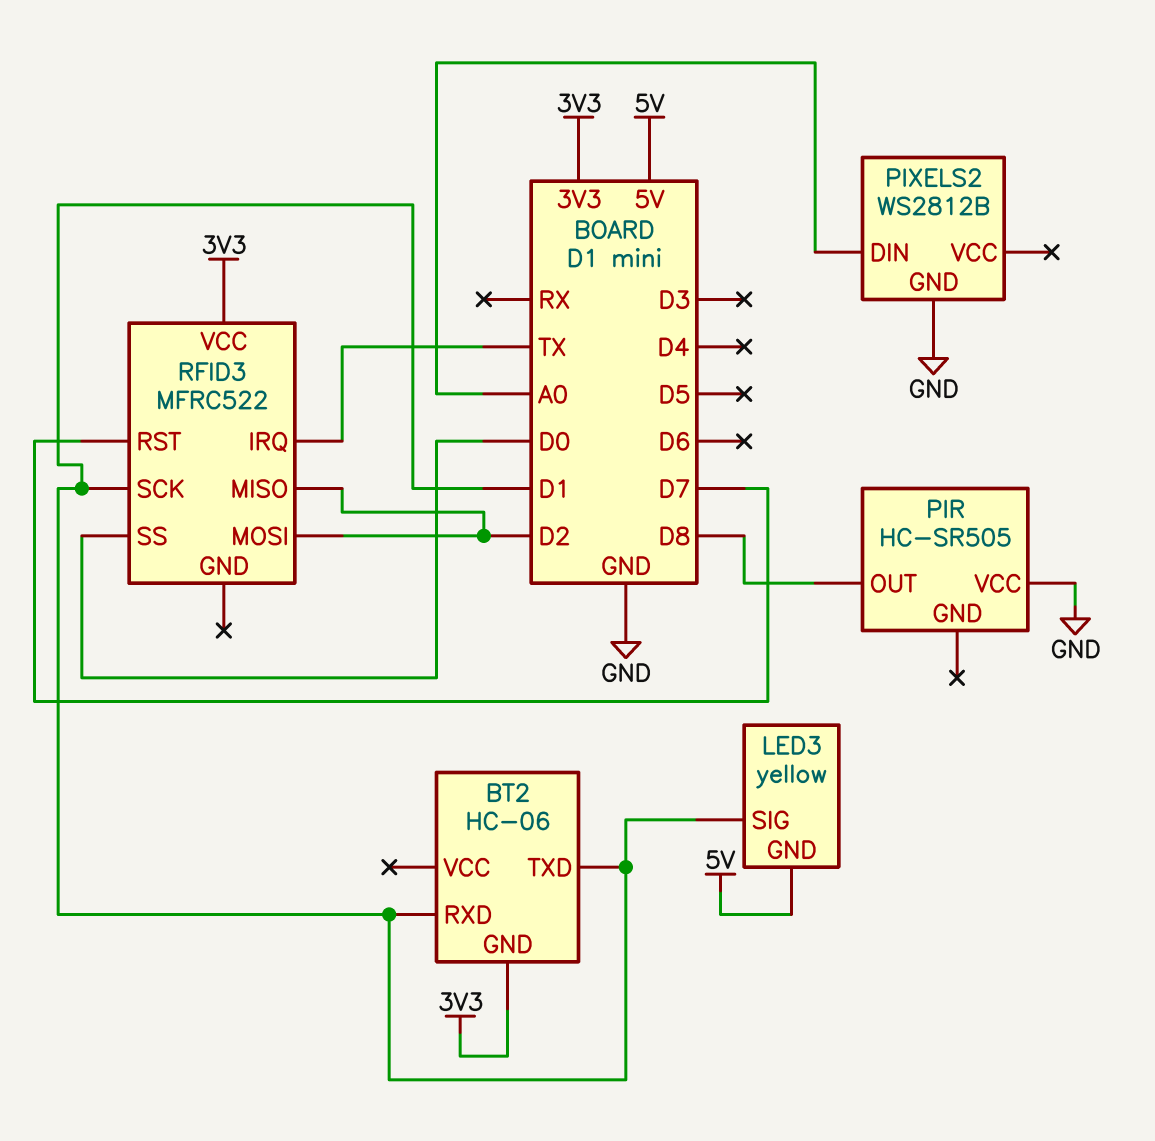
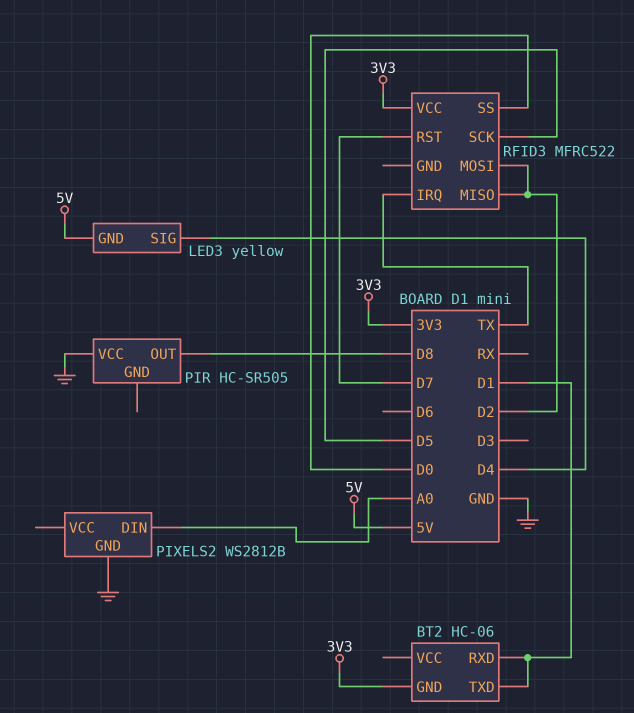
LED3 pin SIG: D1 -> D4
RFID3 pin SCK: D1 -> D5

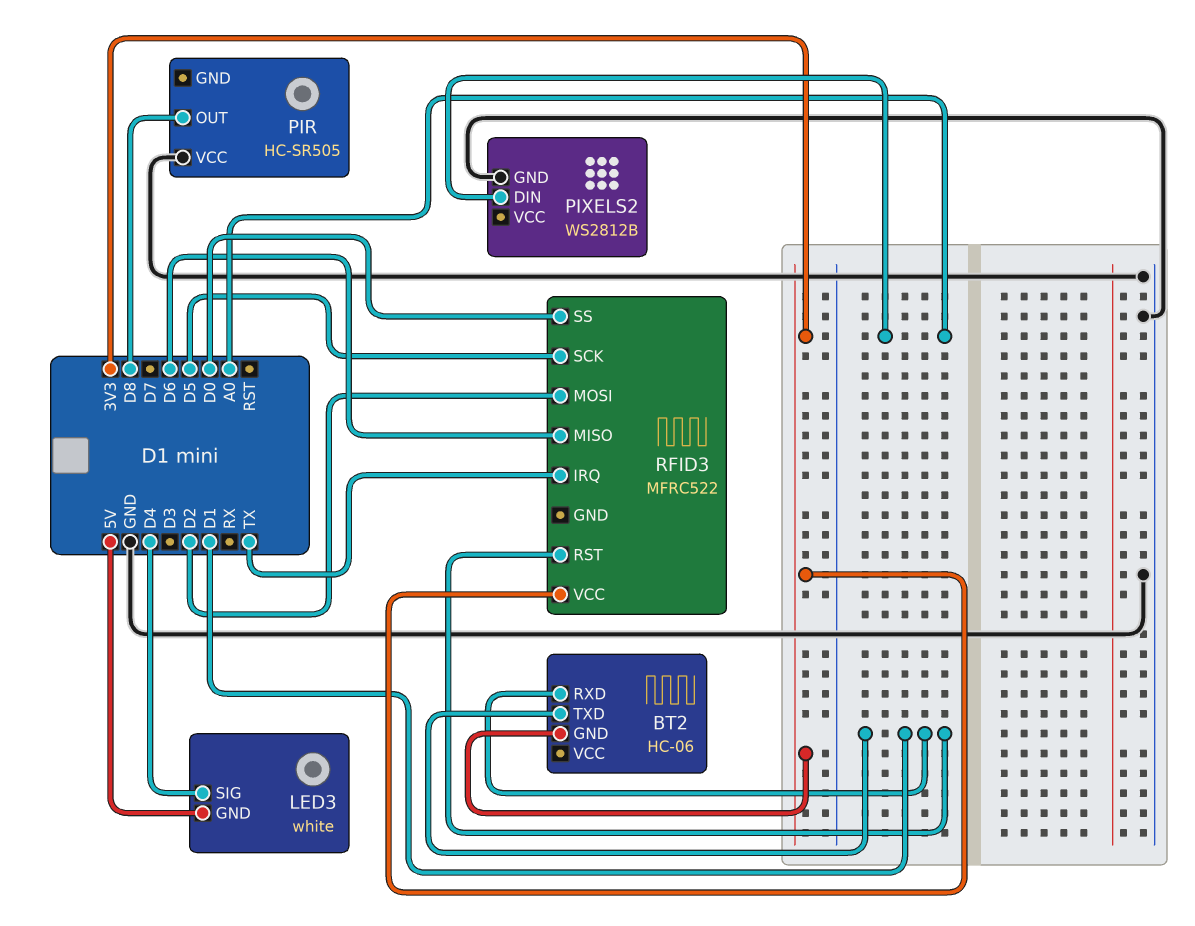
LED3: yellow -> white
RFID3 pin MISO: D2 -> D6
RFID3 pin RST: D7 -> D1

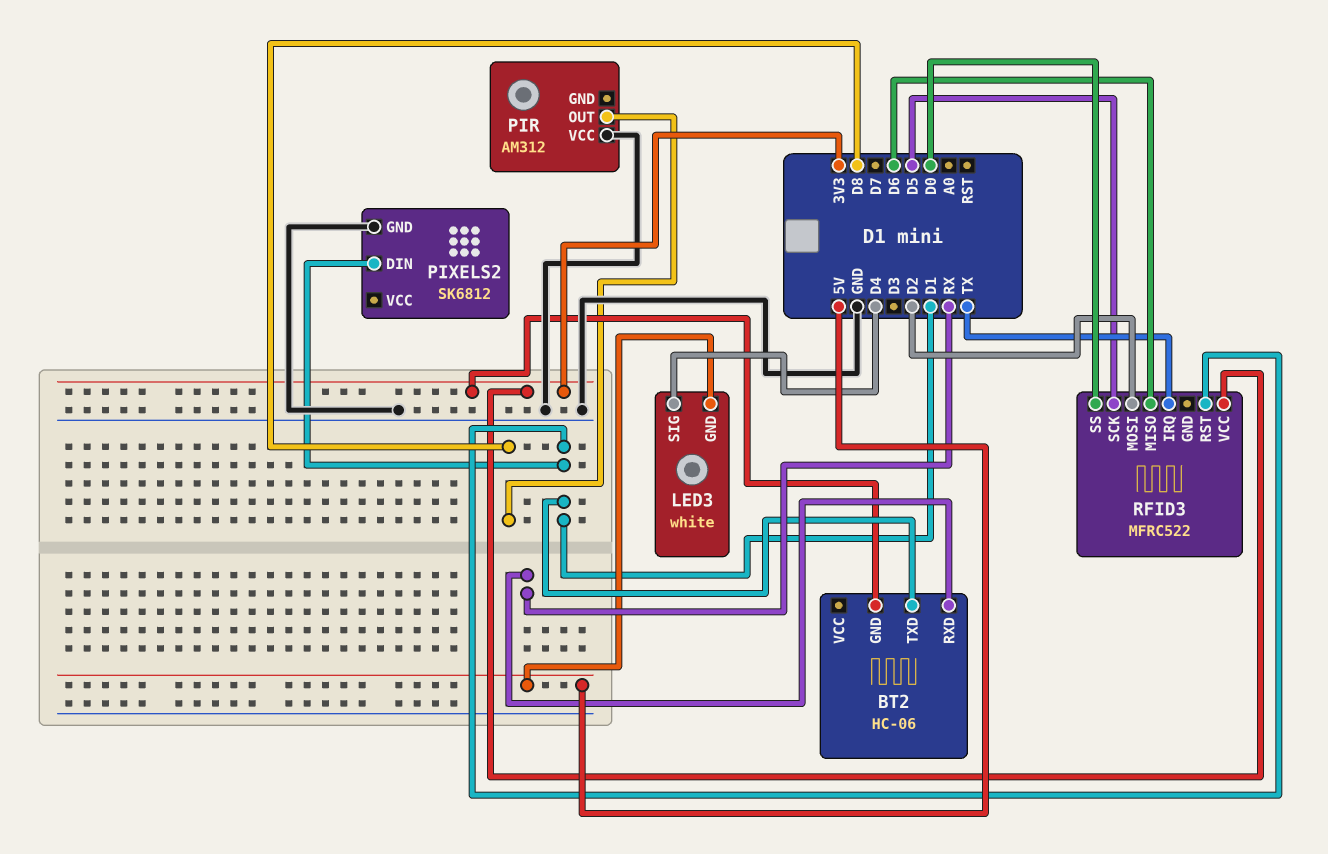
BT2 pin RXD: D1 -> RX
PIR: HC-SR505 -> AM312
PIXELS2: WS2812B -> SK6812
PIXELS2 pin DIN: A0 -> D1

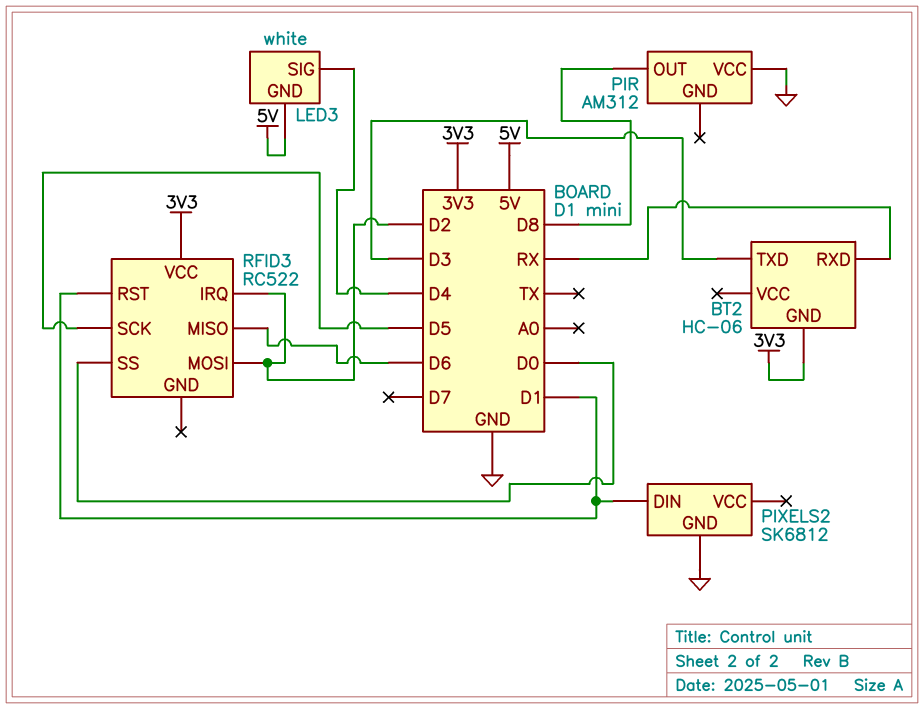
BT2 pin TXD: D1 -> D3
RFID3: MFRC522 -> RC522
RFID3 pin IRQ: TX -> D2

